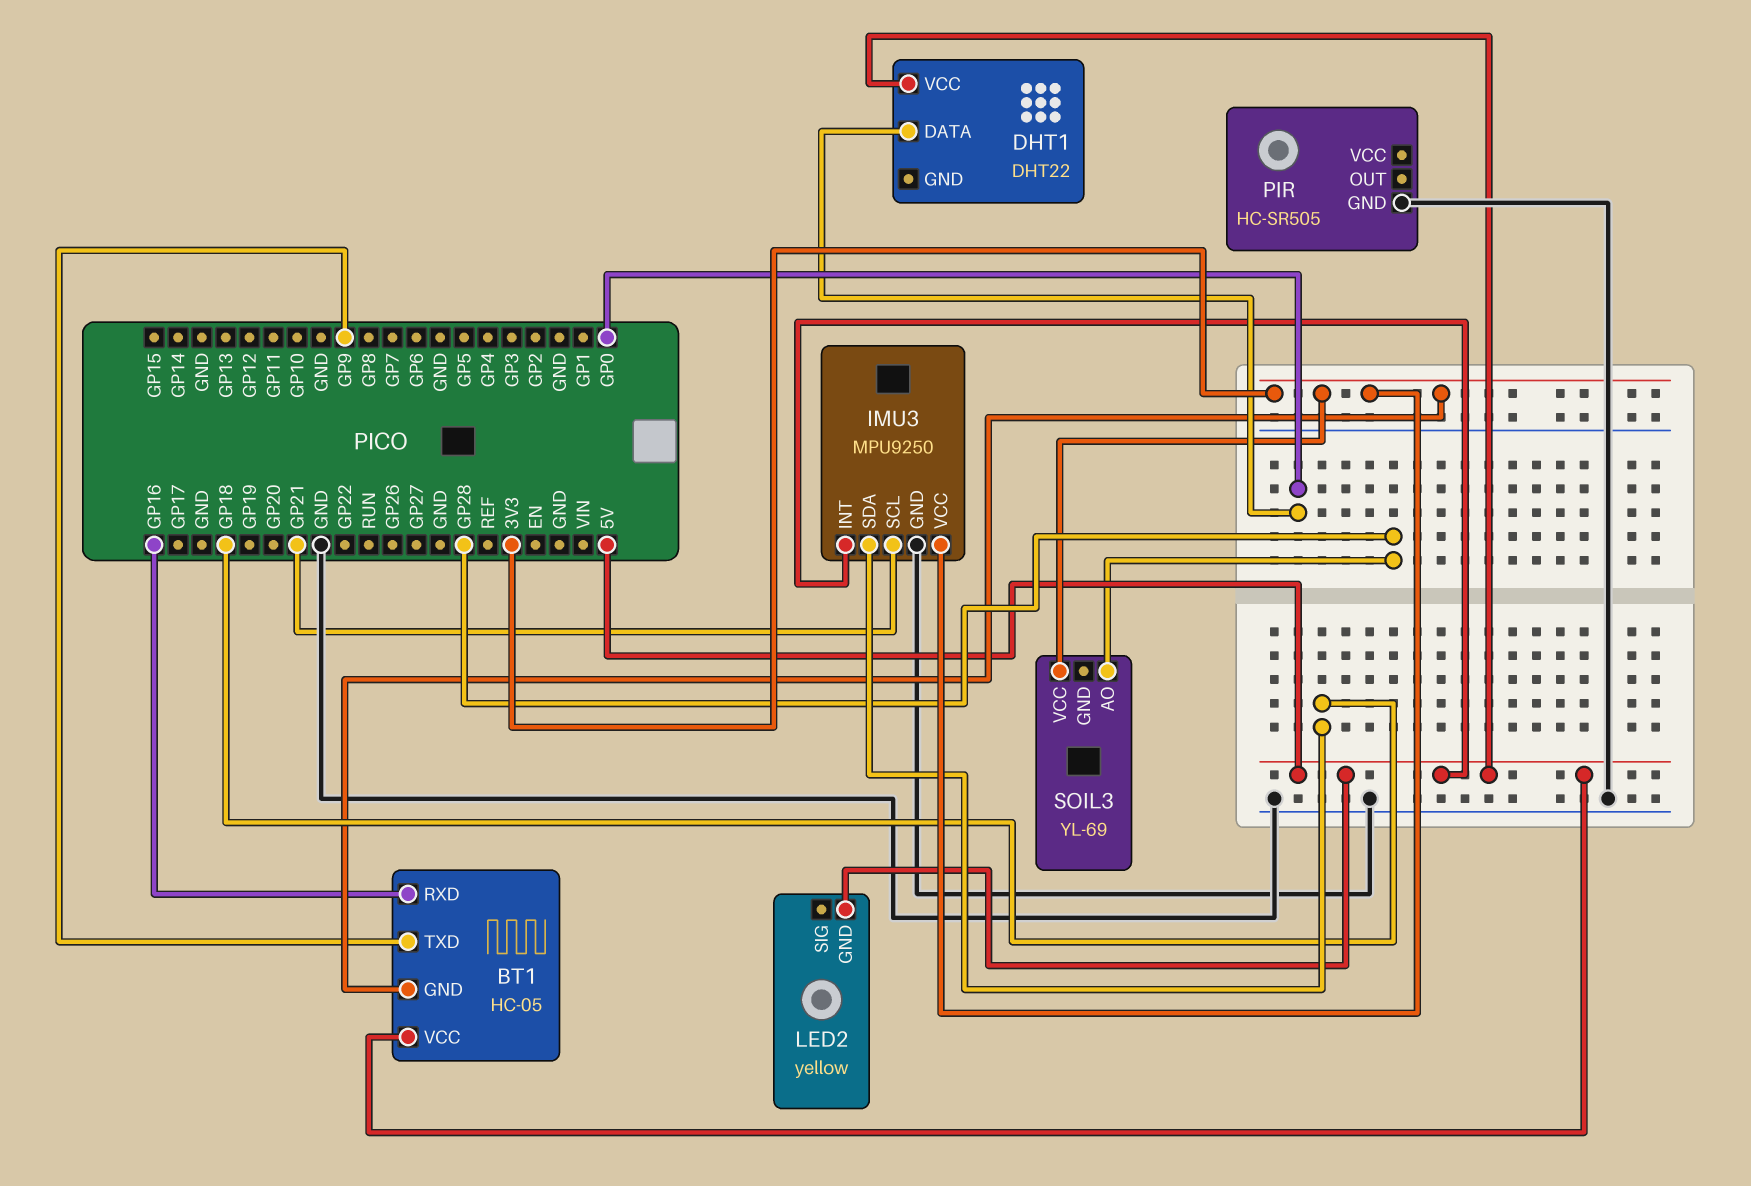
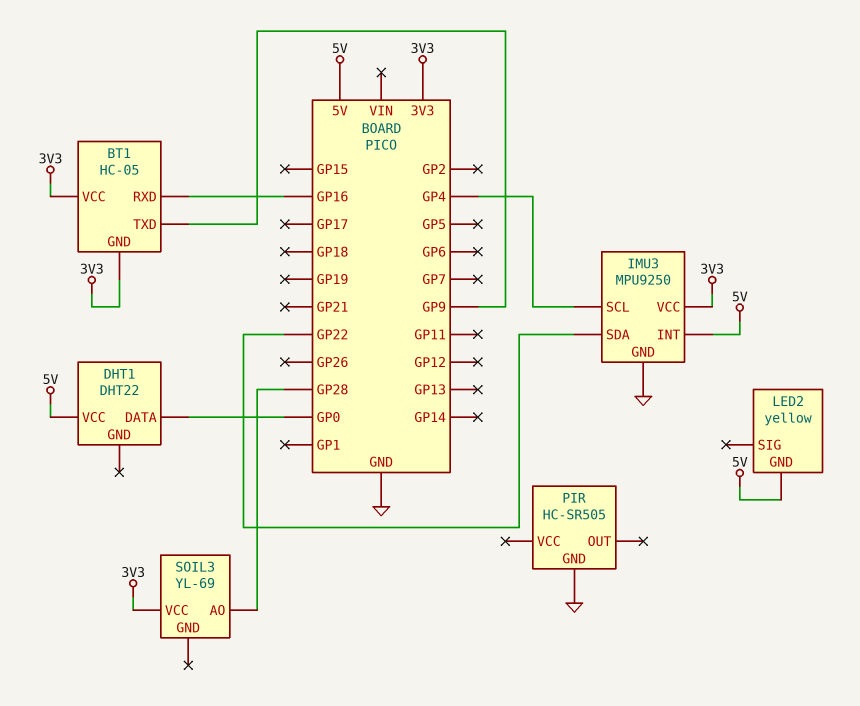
BT1 pin VCC: 5V -> 3V3
IMU3 pin SCL: GP21 -> GP4
IMU3 pin SDA: GP18 -> GP22

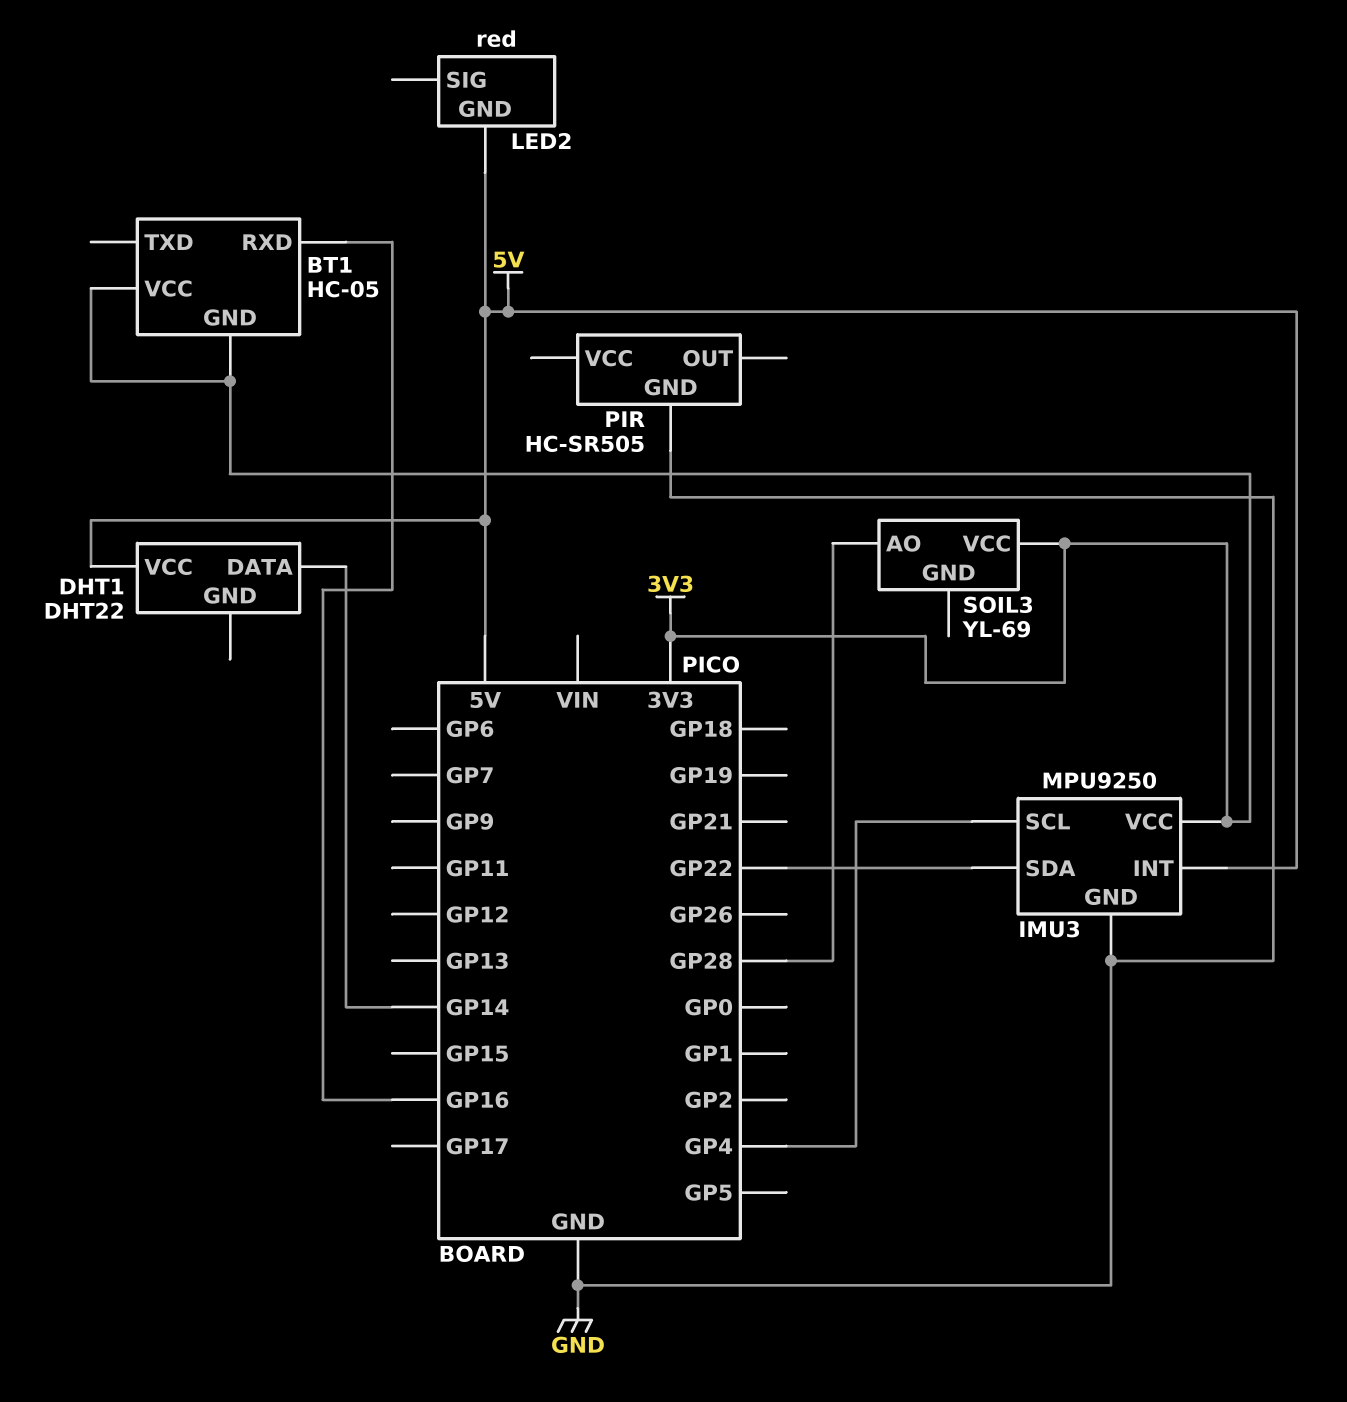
BT1 pin TXD: GP9 -> none
DHT1 pin DATA: GP0 -> GP14
LED2: yellow -> red

